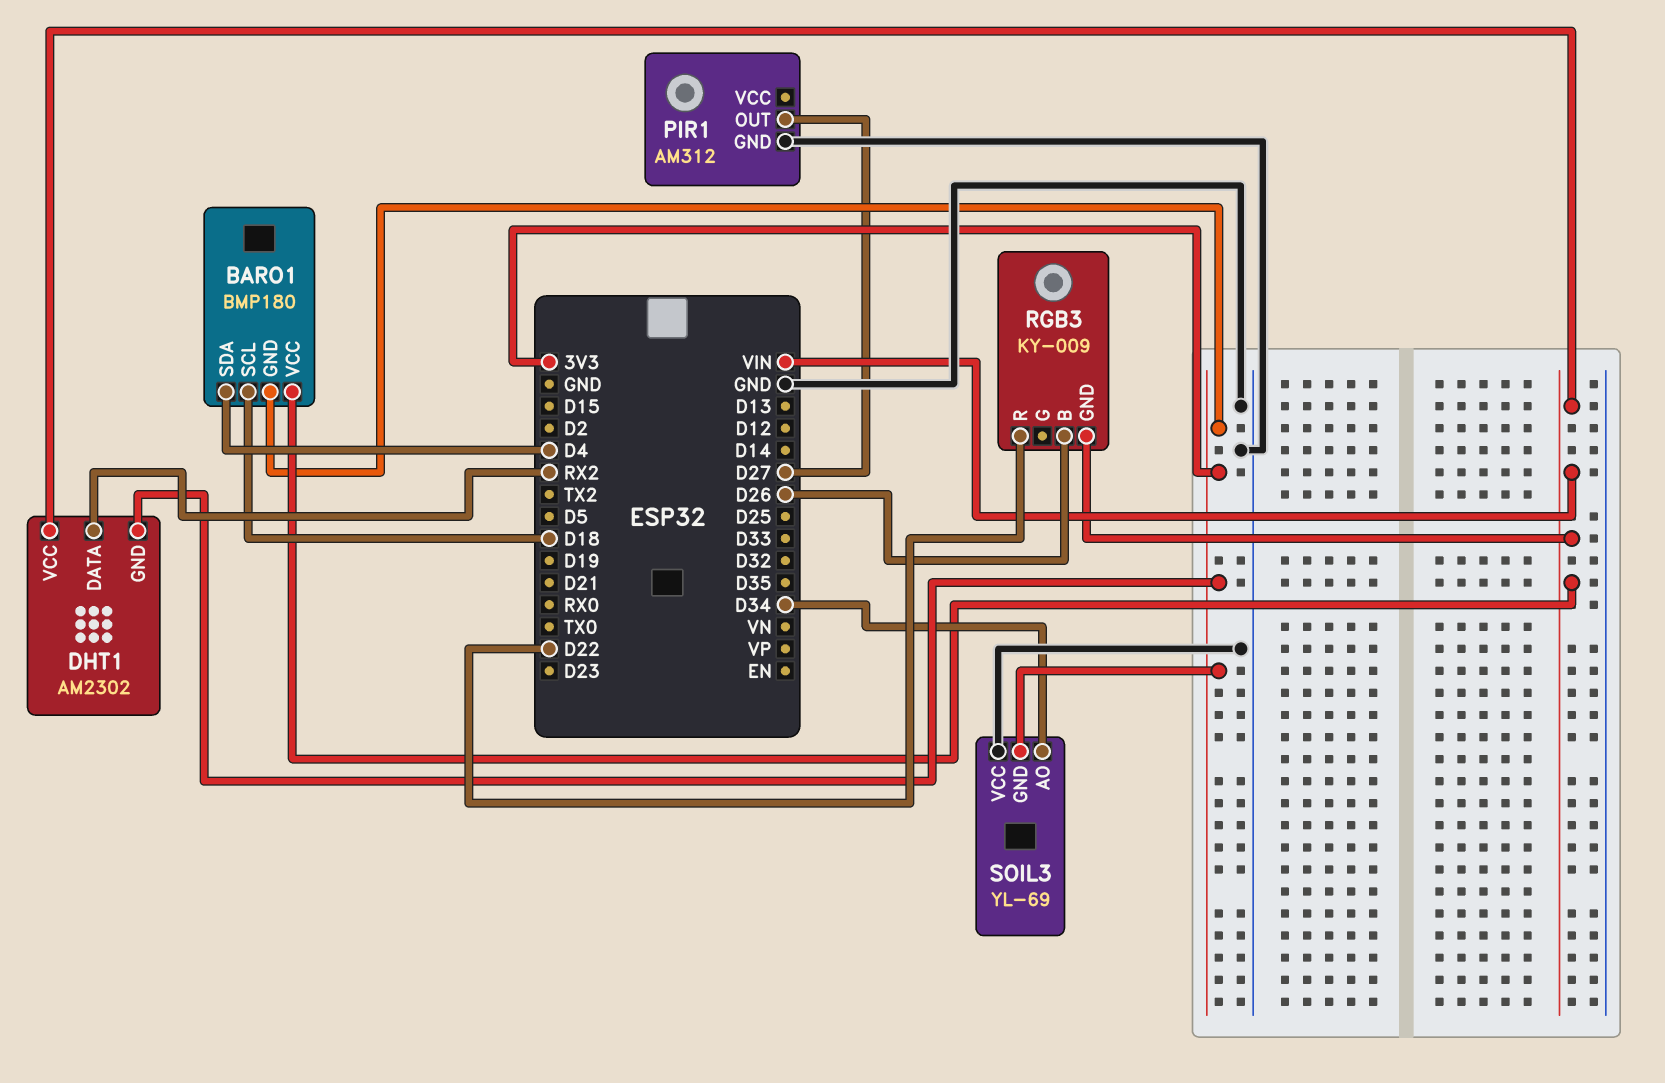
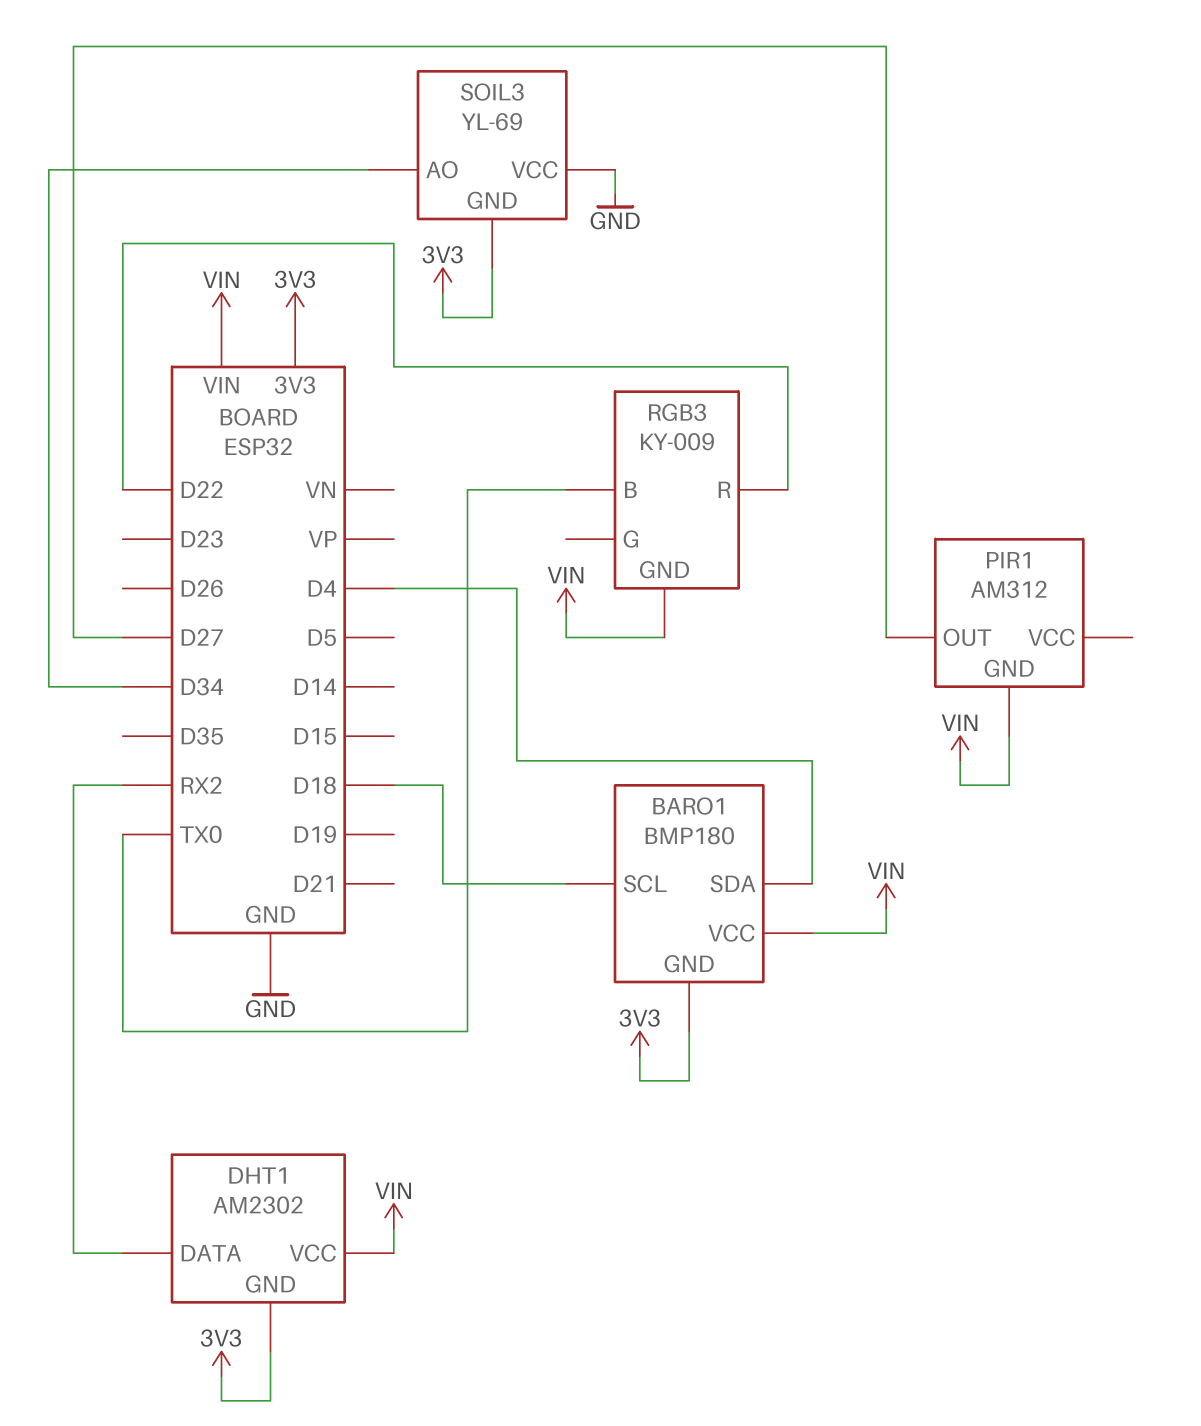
PIR1 pin GND: GND -> VIN
RGB3 pin B: D26 -> TX0

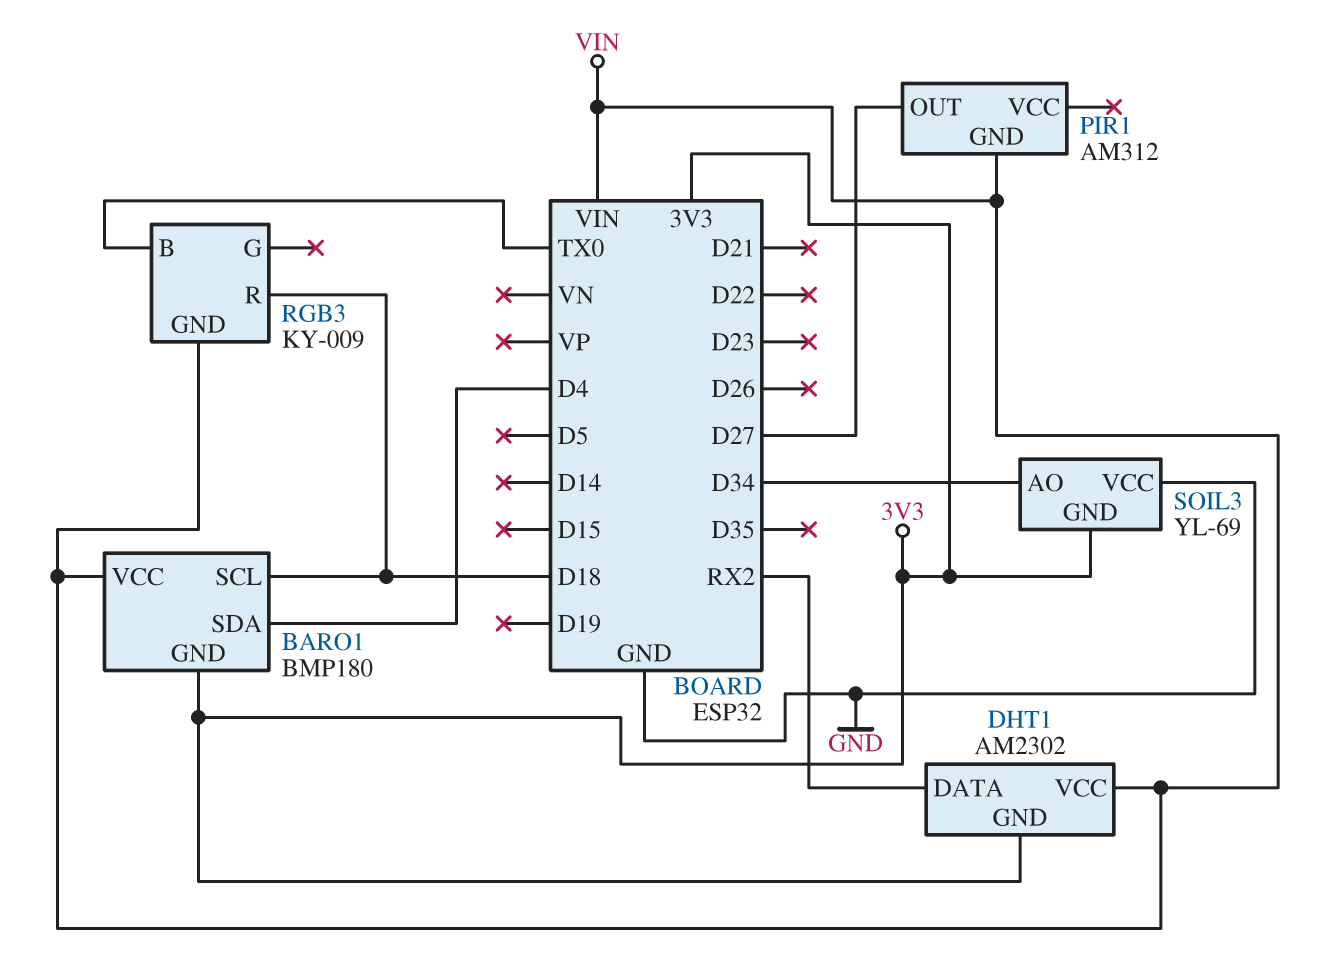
RGB3 pin R: D22 -> D18

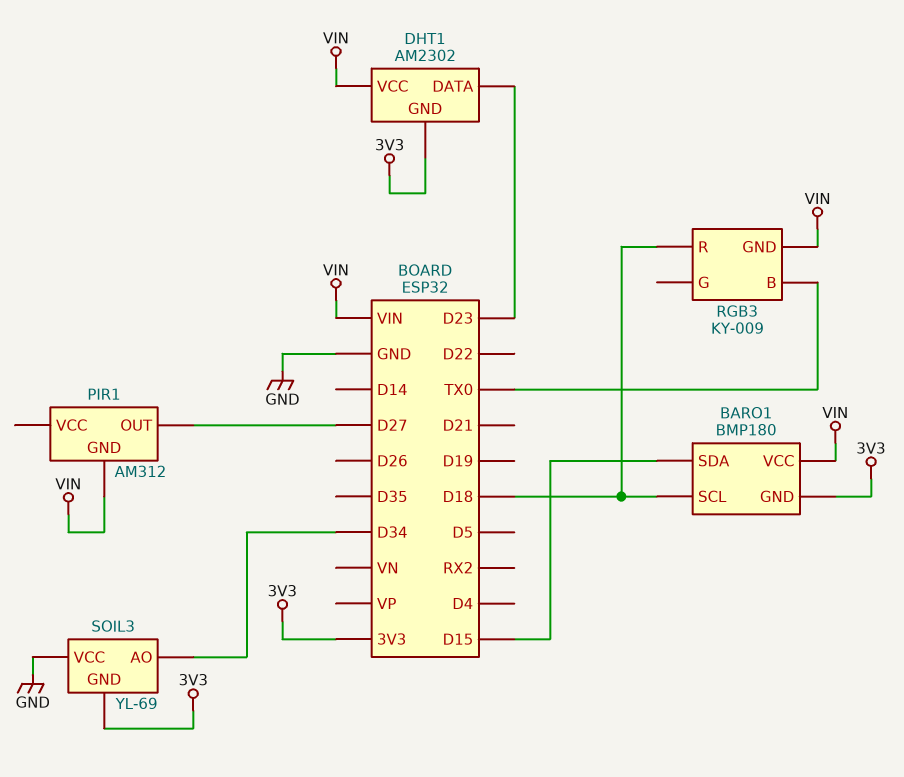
BARO1 pin SDA: D4 -> D15
DHT1 pin DATA: RX2 -> D23

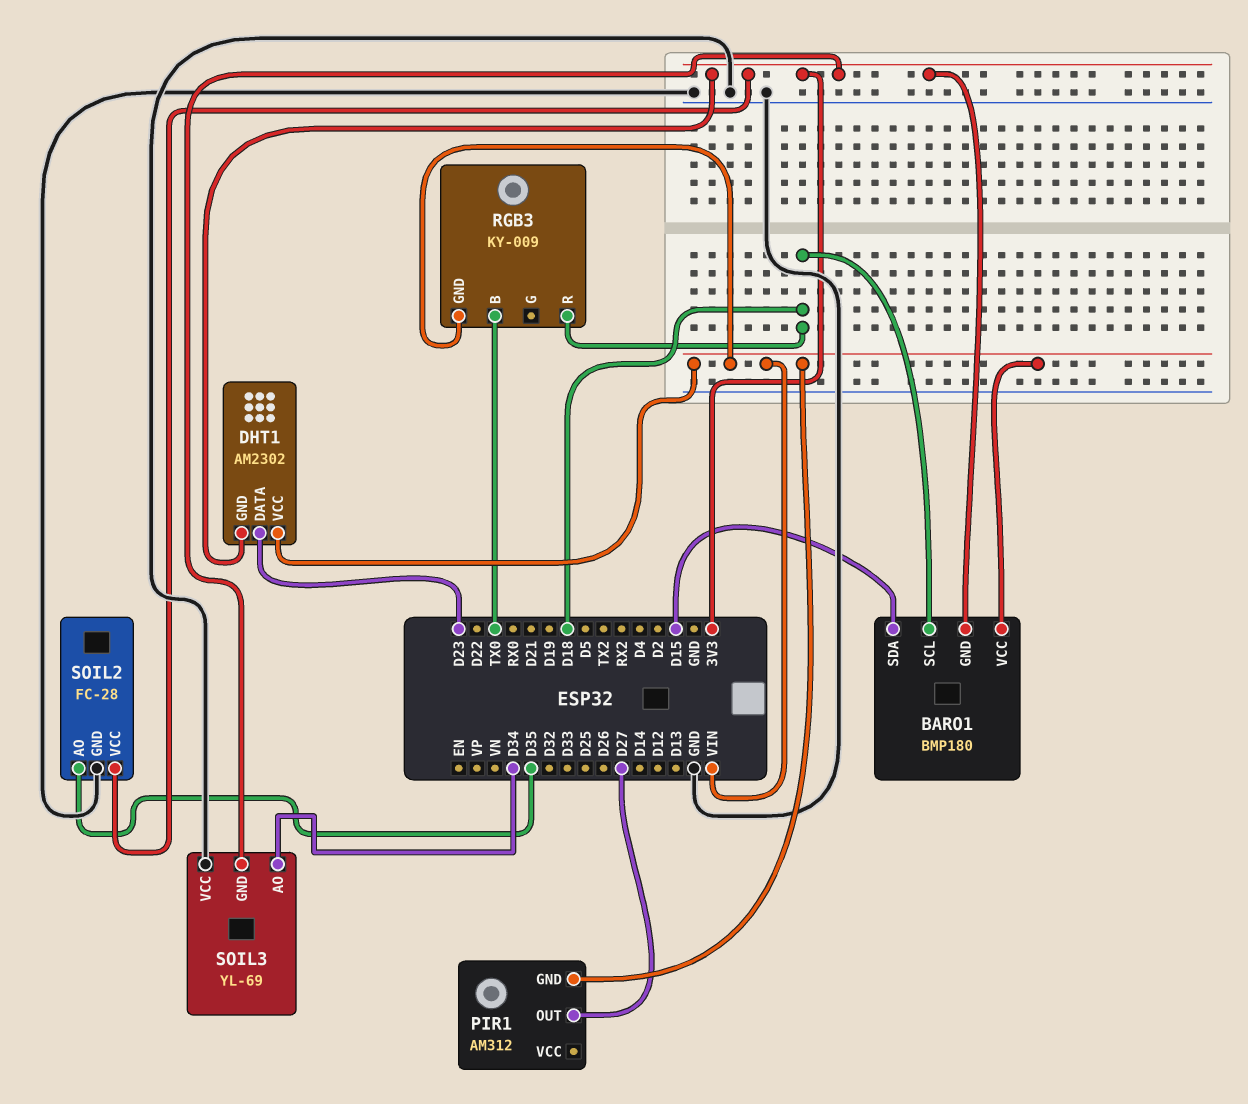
SOIL2: none -> FC-28
SOIL2 pin AO: none -> D35
SOIL2 pin GND: none -> GND
SOIL2 pin VCC: none -> 3V3

